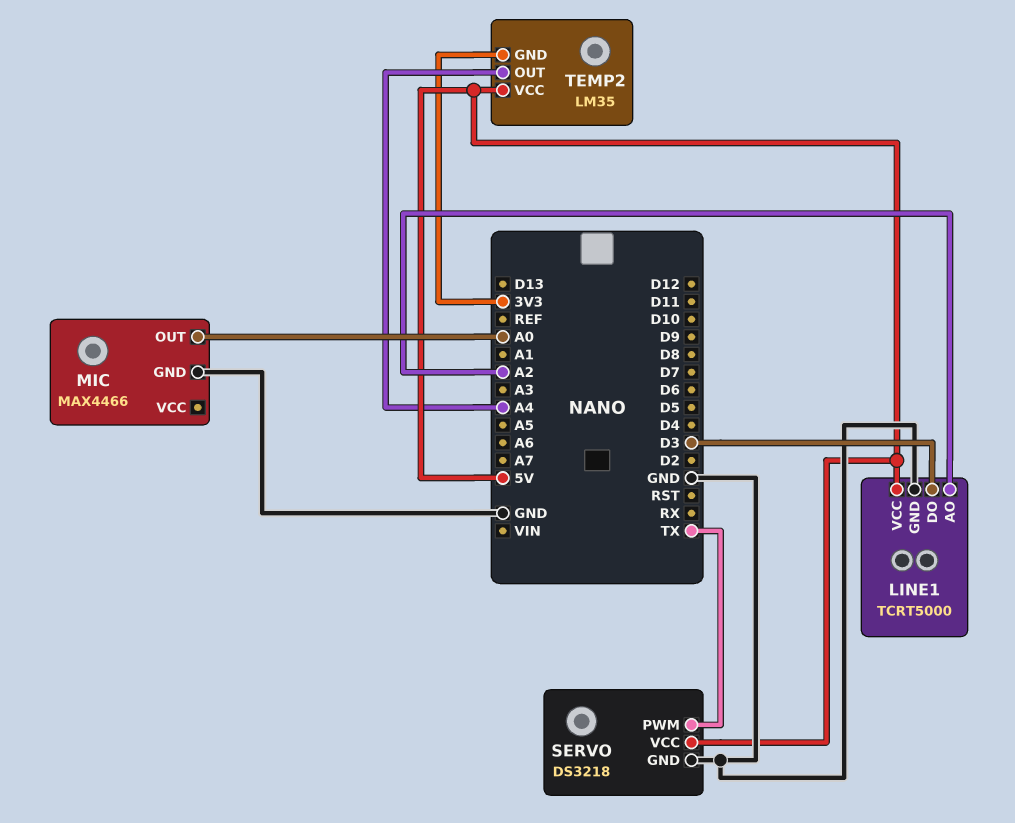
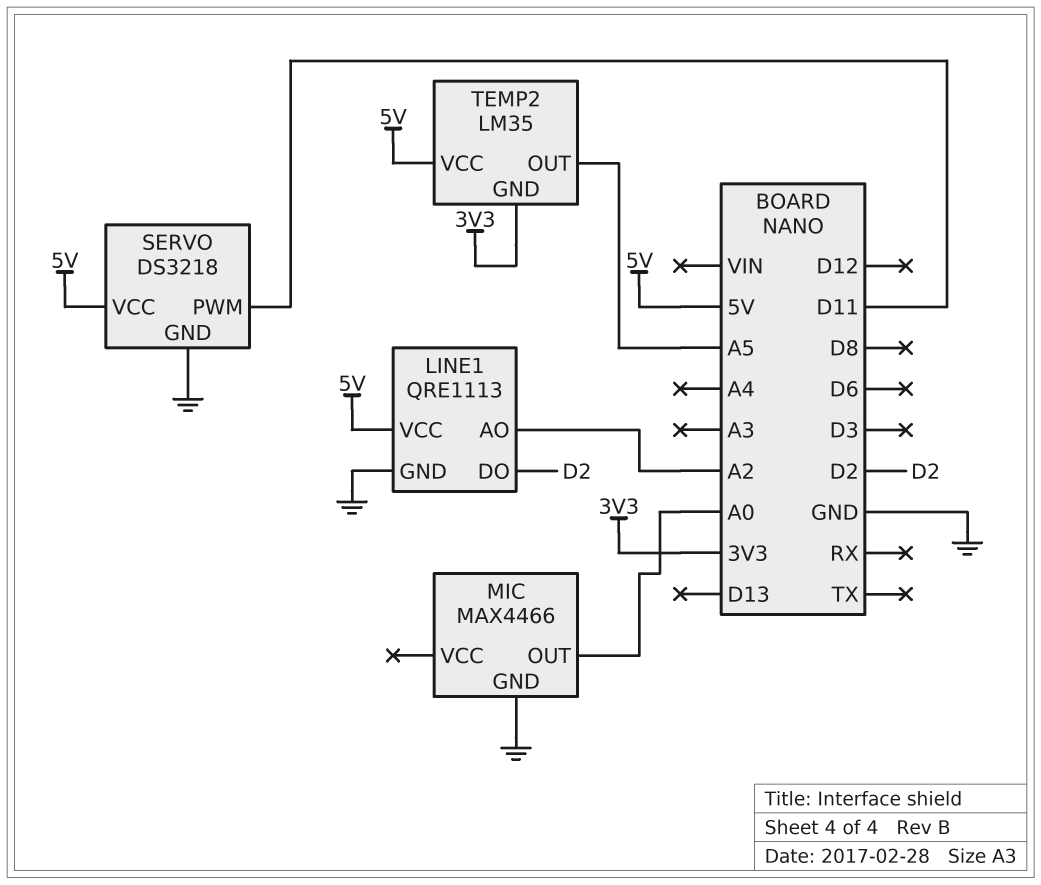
LINE1: TCRT5000 -> QRE1113
LINE1 pin DO: D3 -> D2
SERVO pin PWM: TX -> D11
TEMP2 pin OUT: A4 -> A5

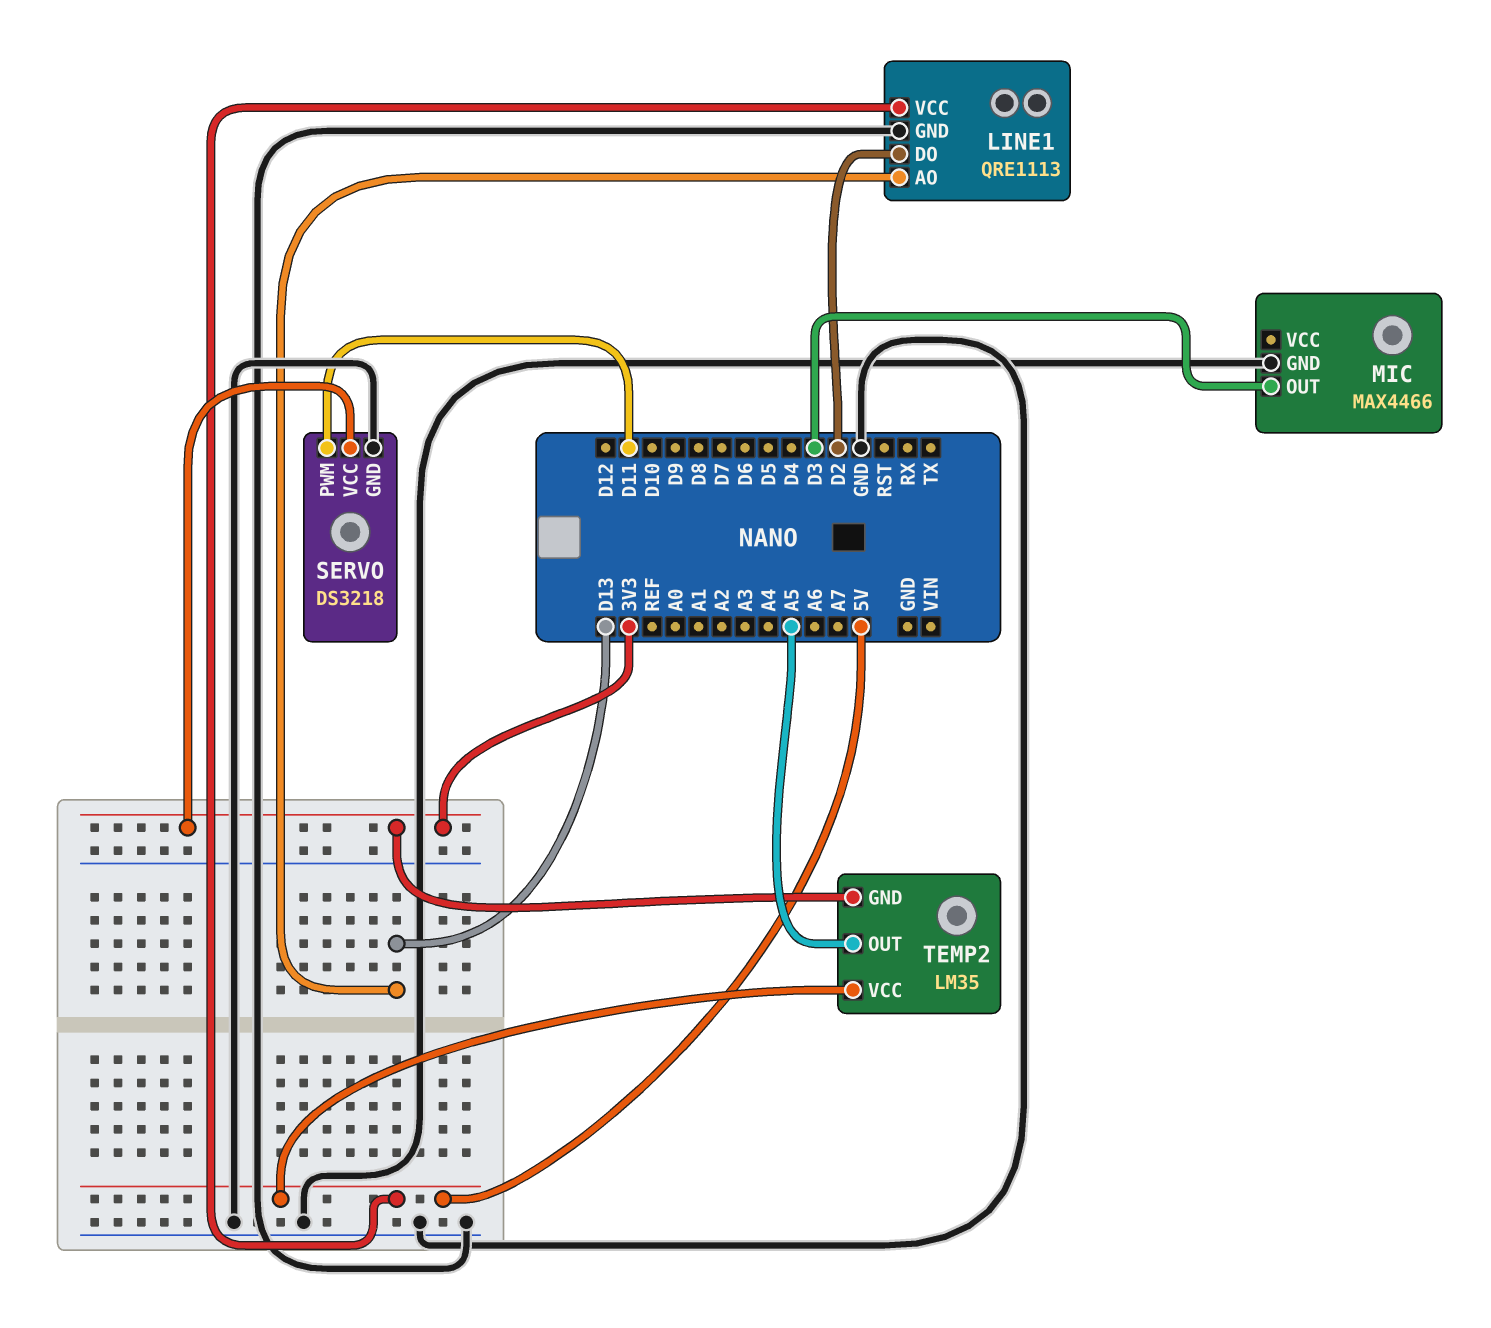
LINE1 pin AO: A2 -> D13
MIC pin OUT: A0 -> D3
SERVO pin VCC: 5V -> 3V3

